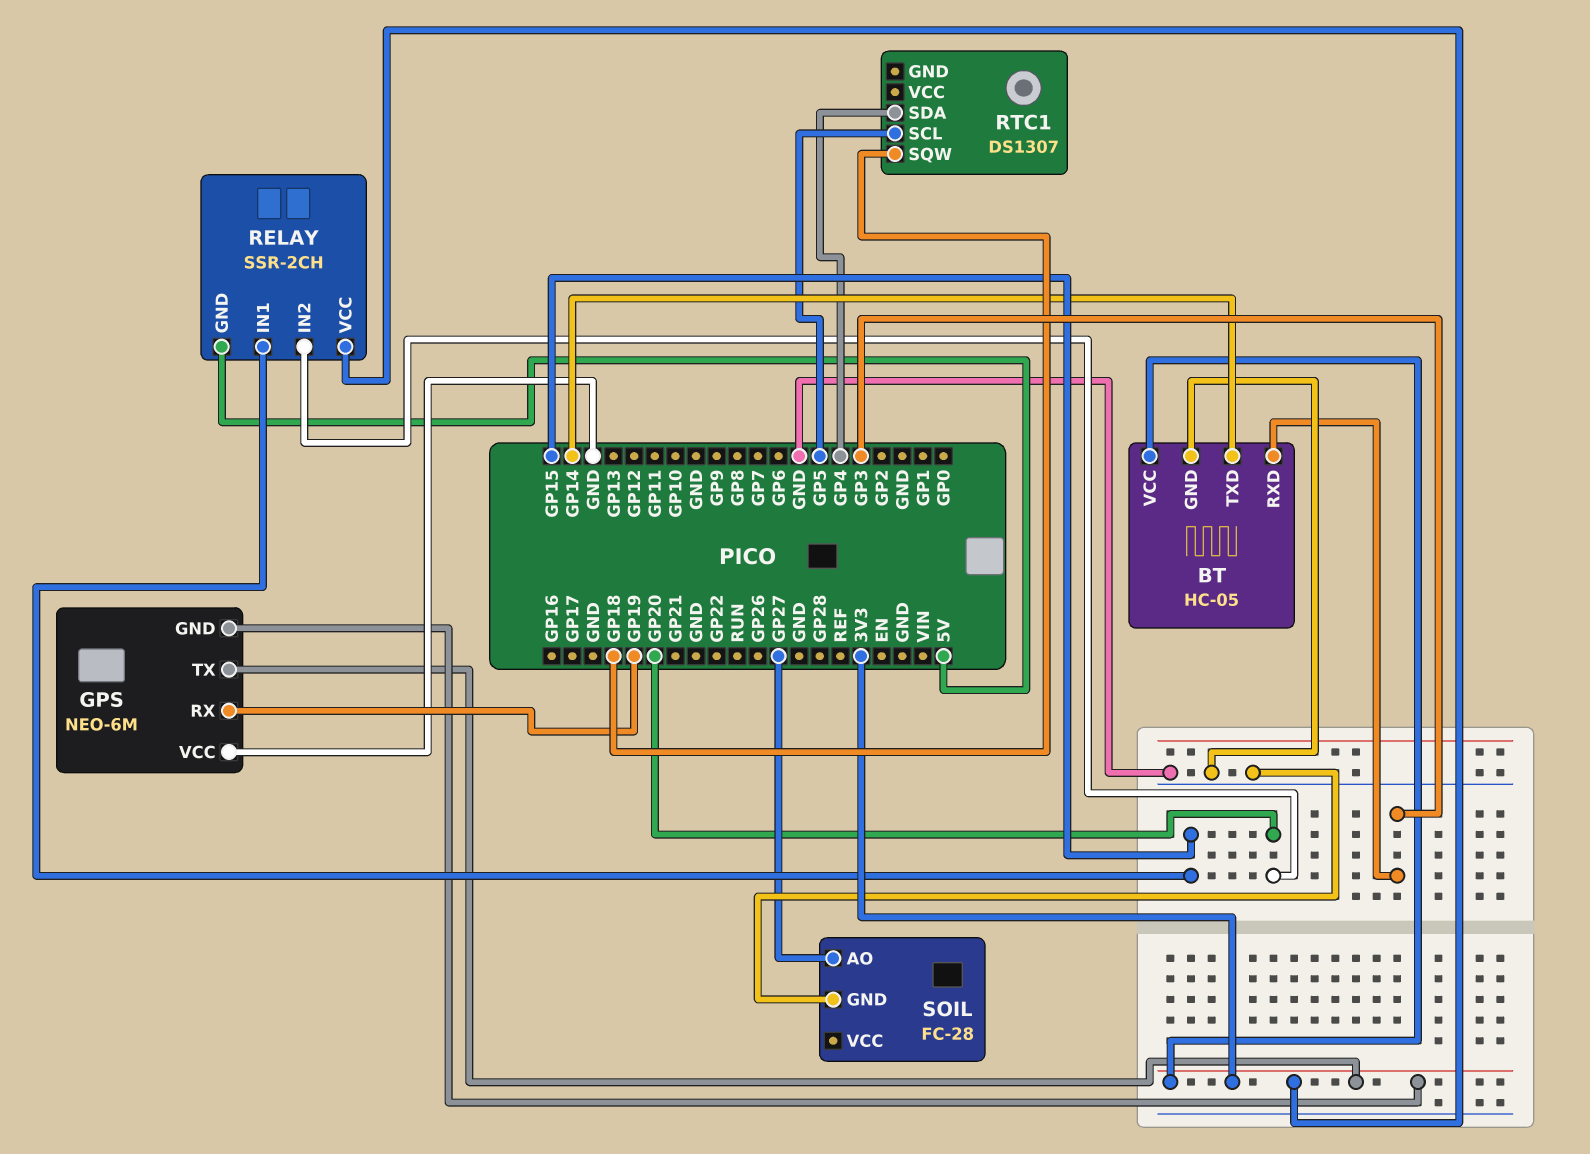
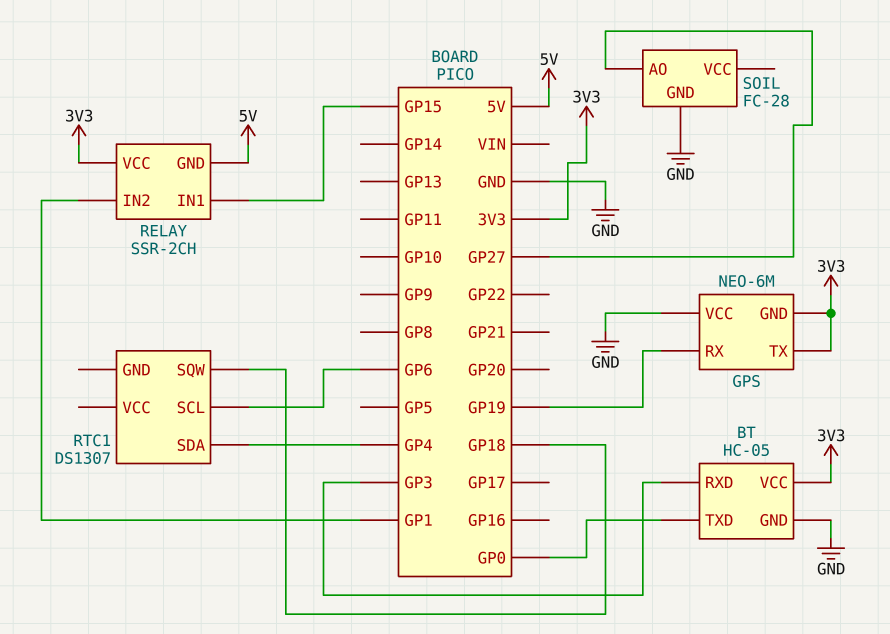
BT pin TXD: GP14 -> GP0
RELAY pin IN2: GP20 -> GP1
RTC1 pin SCL: GP5 -> GP6

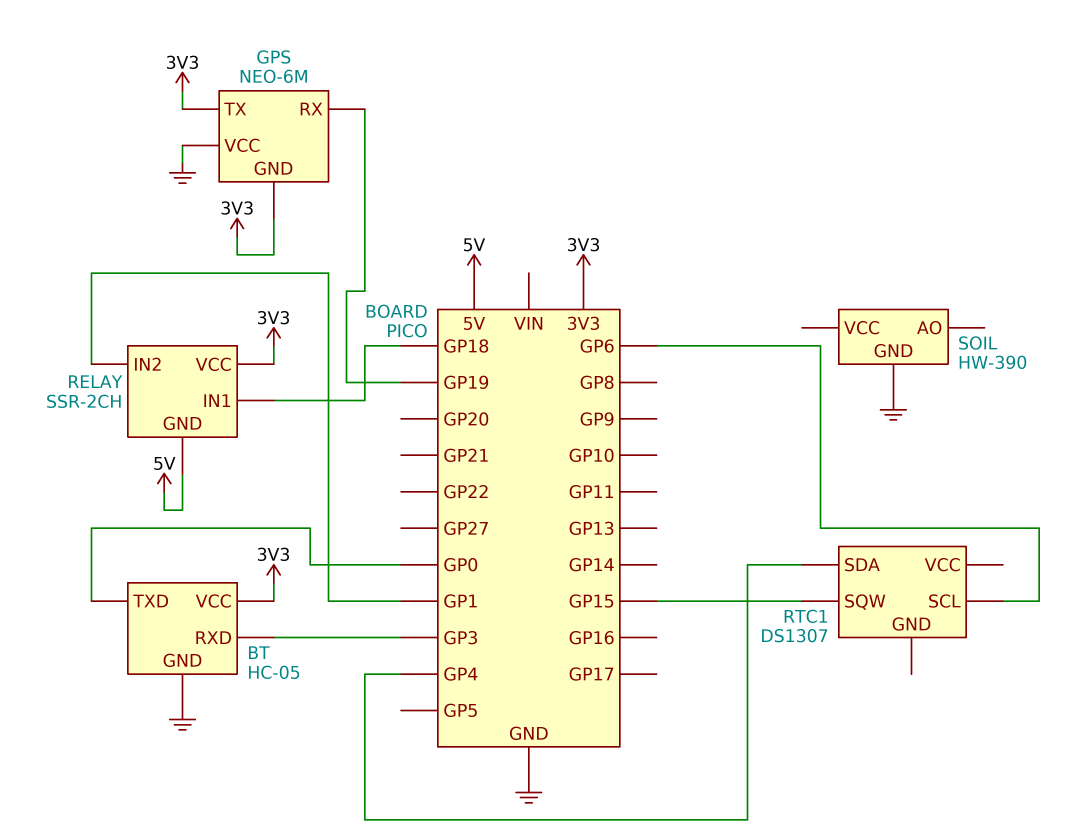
RELAY pin IN1: GP15 -> GP18
RTC1 pin SQW: GP18 -> GP15
SOIL: FC-28 -> HW-390
SOIL pin AO: GP27 -> none

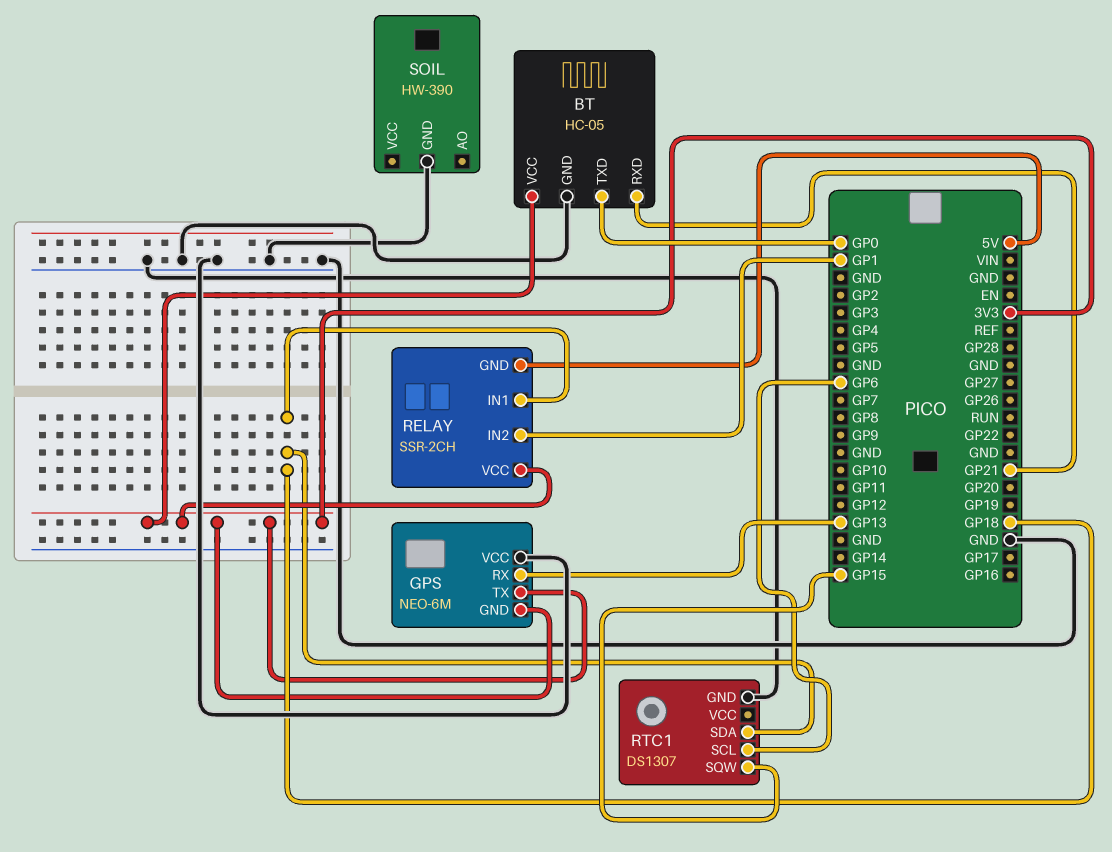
BT pin RXD: GP3 -> GP21
GPS pin RX: GP19 -> GP13
RTC1 pin GND: none -> GND
RTC1 pin SDA: GP4 -> GP18

